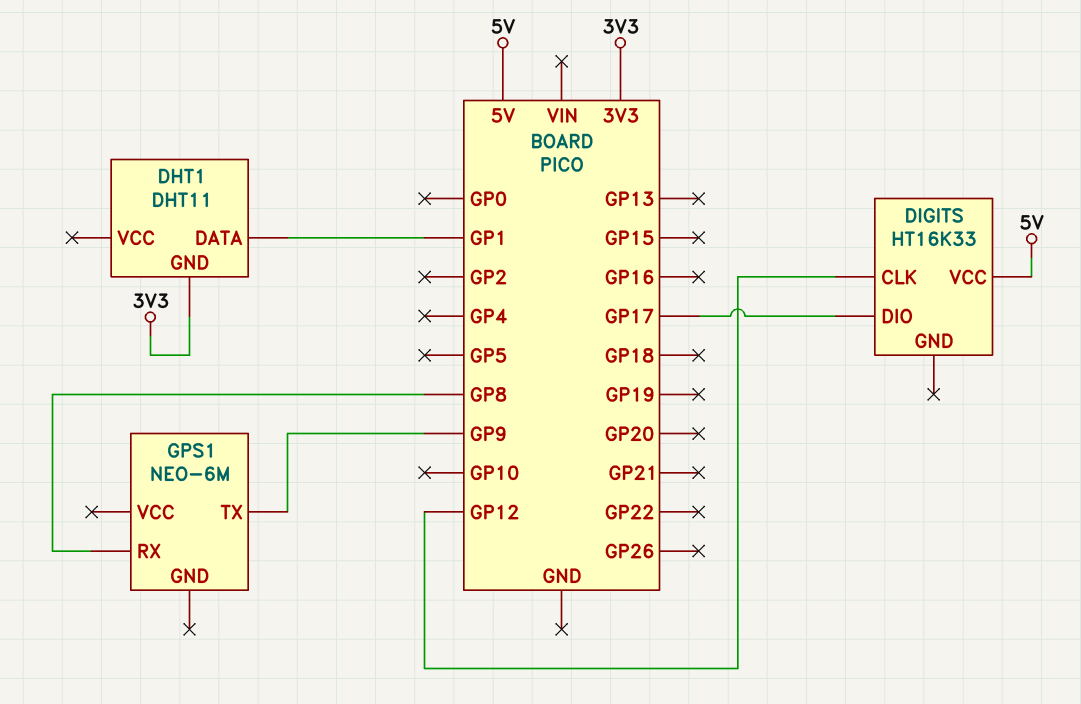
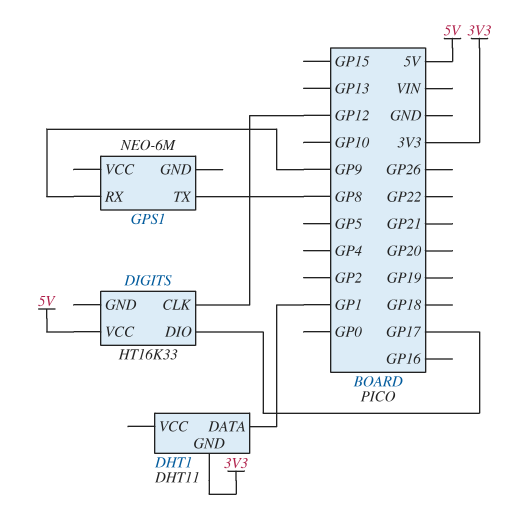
GPS1 pin RX: GP8 -> GP9
GPS1 pin TX: GP9 -> GP8

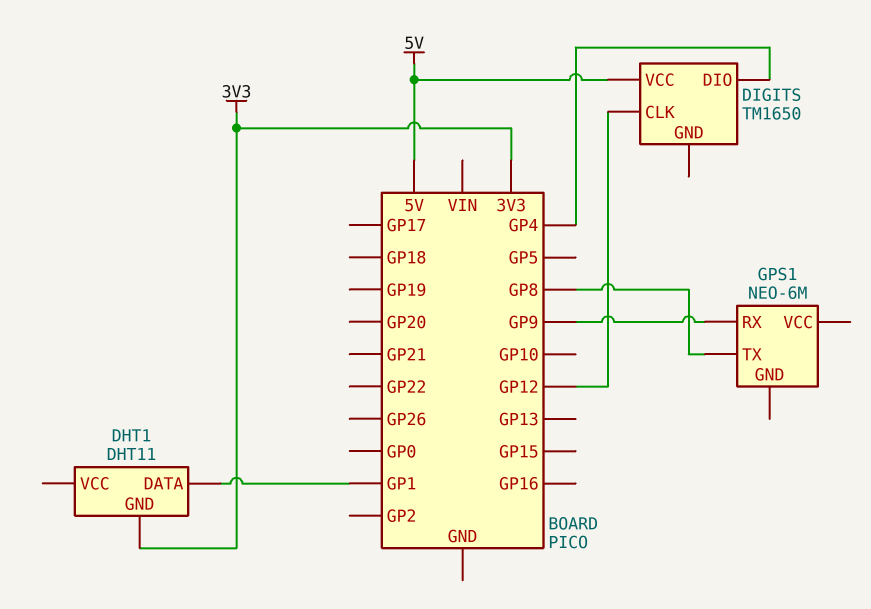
DIGITS: HT16K33 -> TM1650
DIGITS pin DIO: GP17 -> GP4

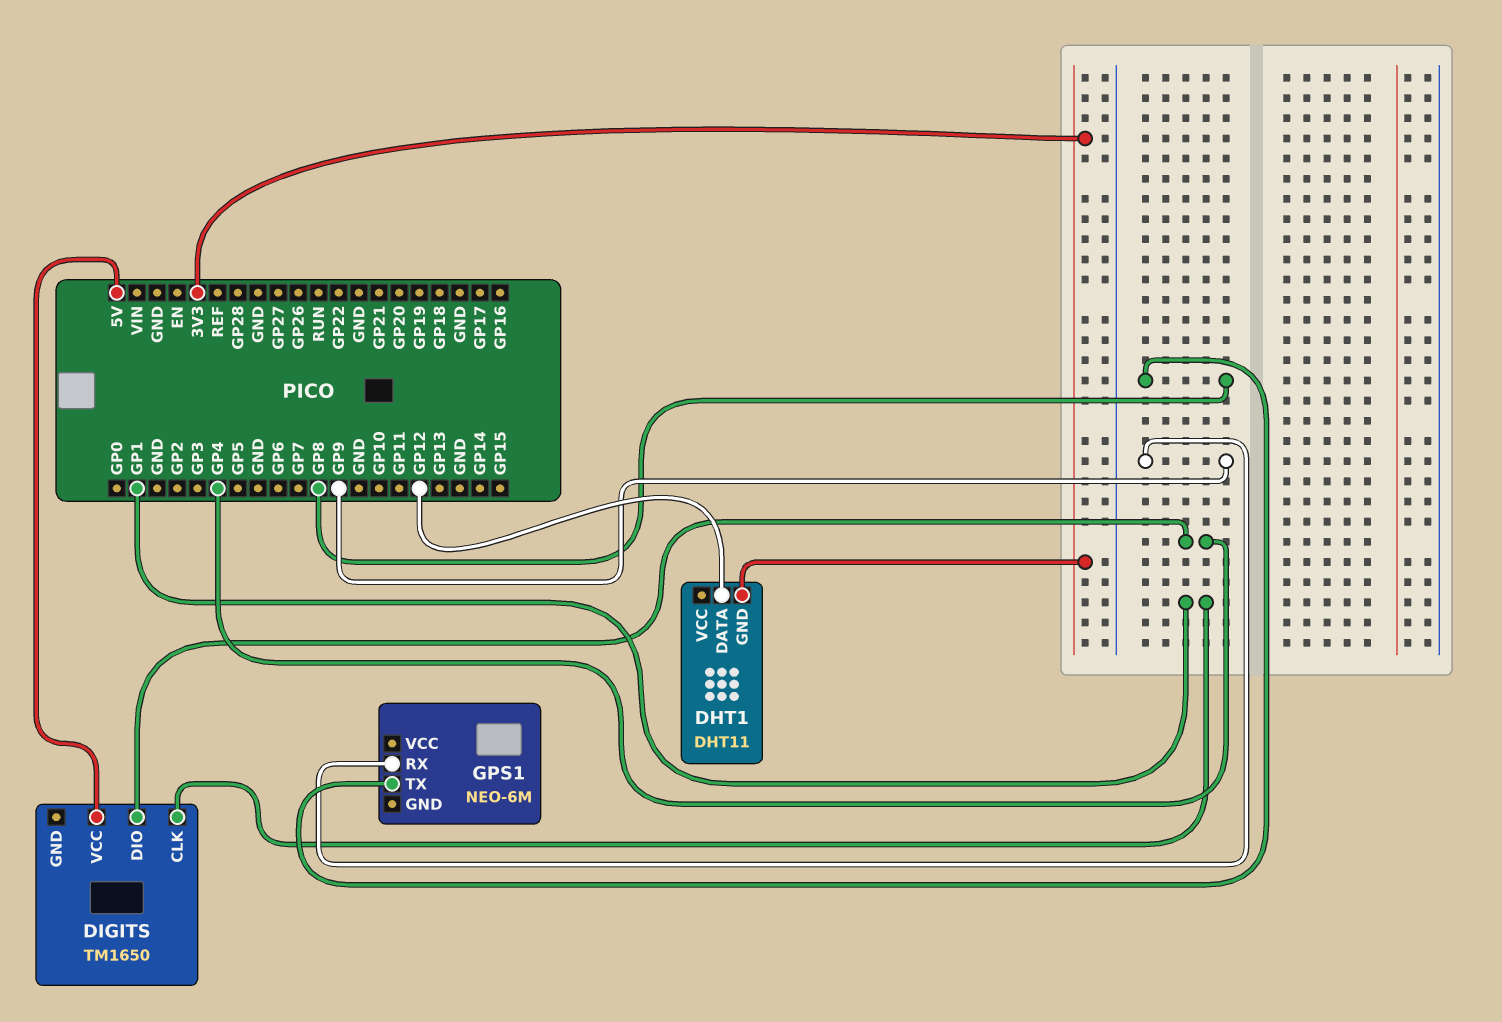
DHT1 pin DATA: GP1 -> GP12
DIGITS pin CLK: GP12 -> GP1

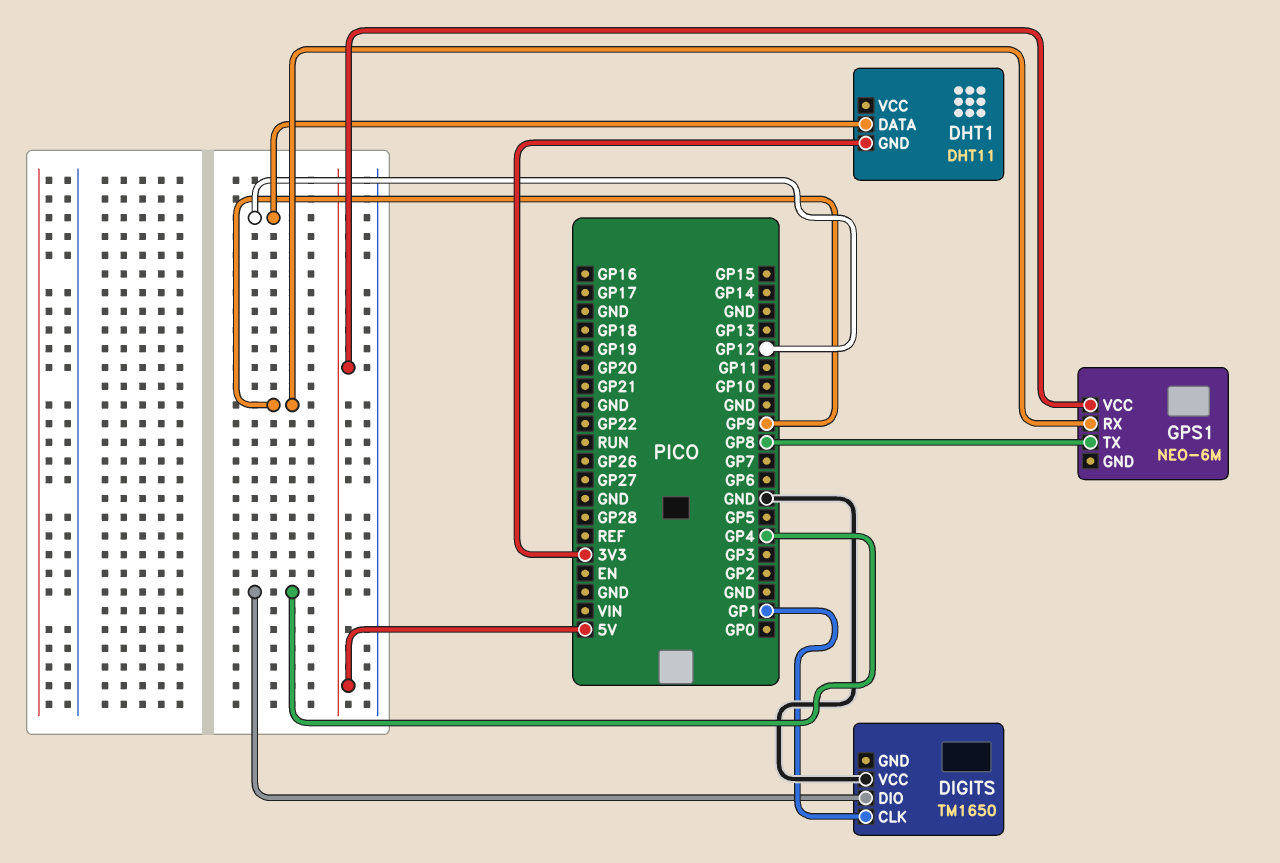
DIGITS pin VCC: 5V -> GND
GPS1 pin VCC: none -> 5V

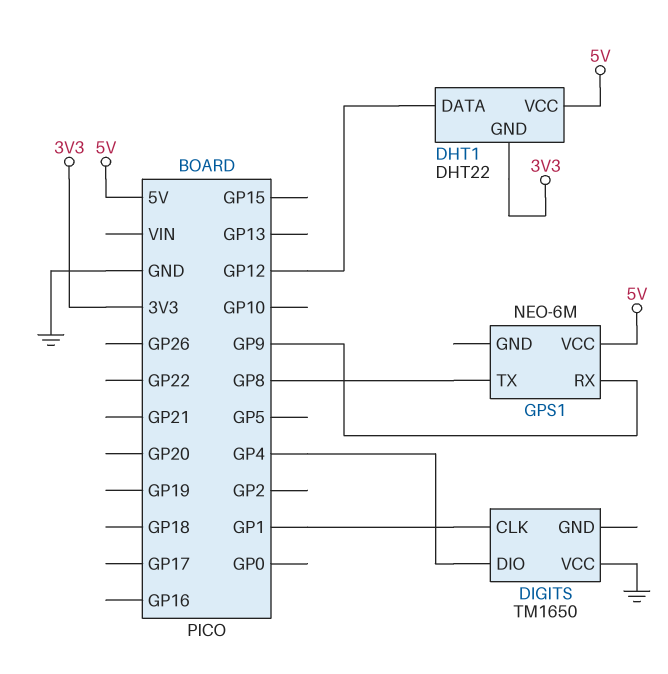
DHT1: DHT11 -> DHT22
DHT1 pin VCC: none -> 5V

